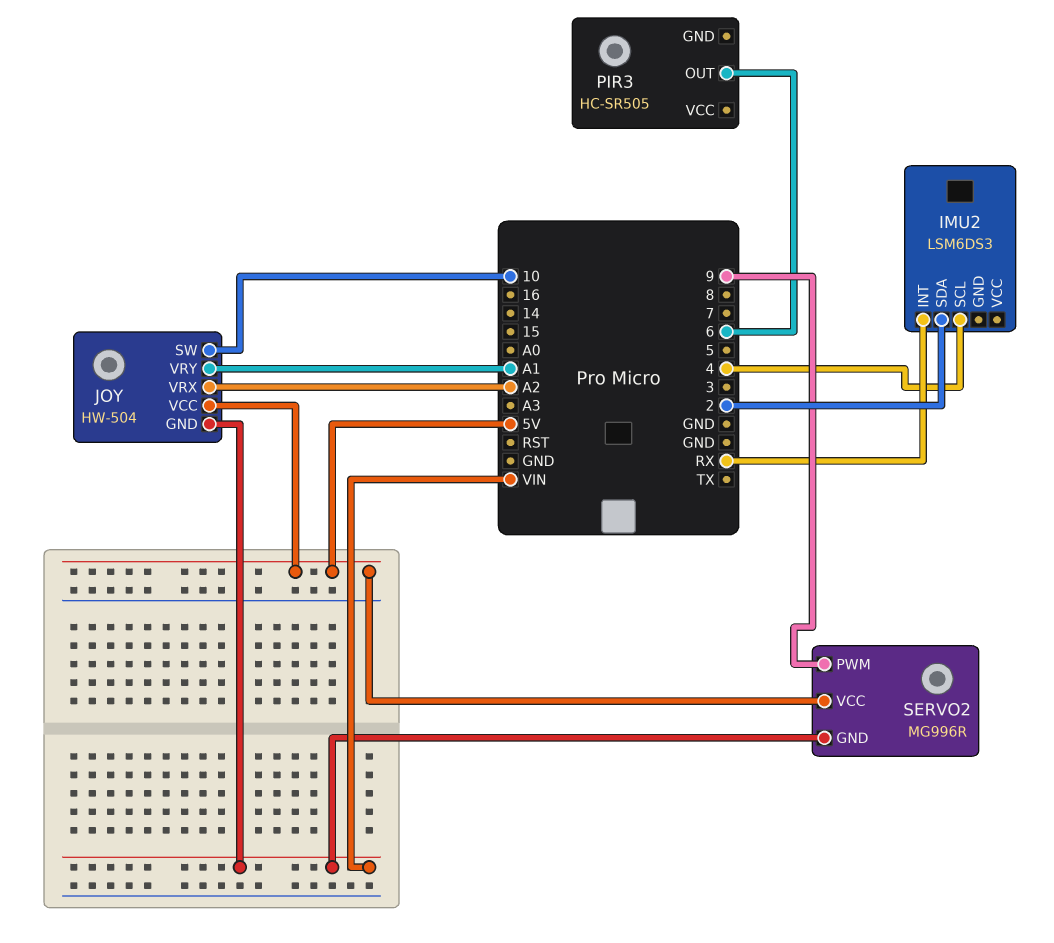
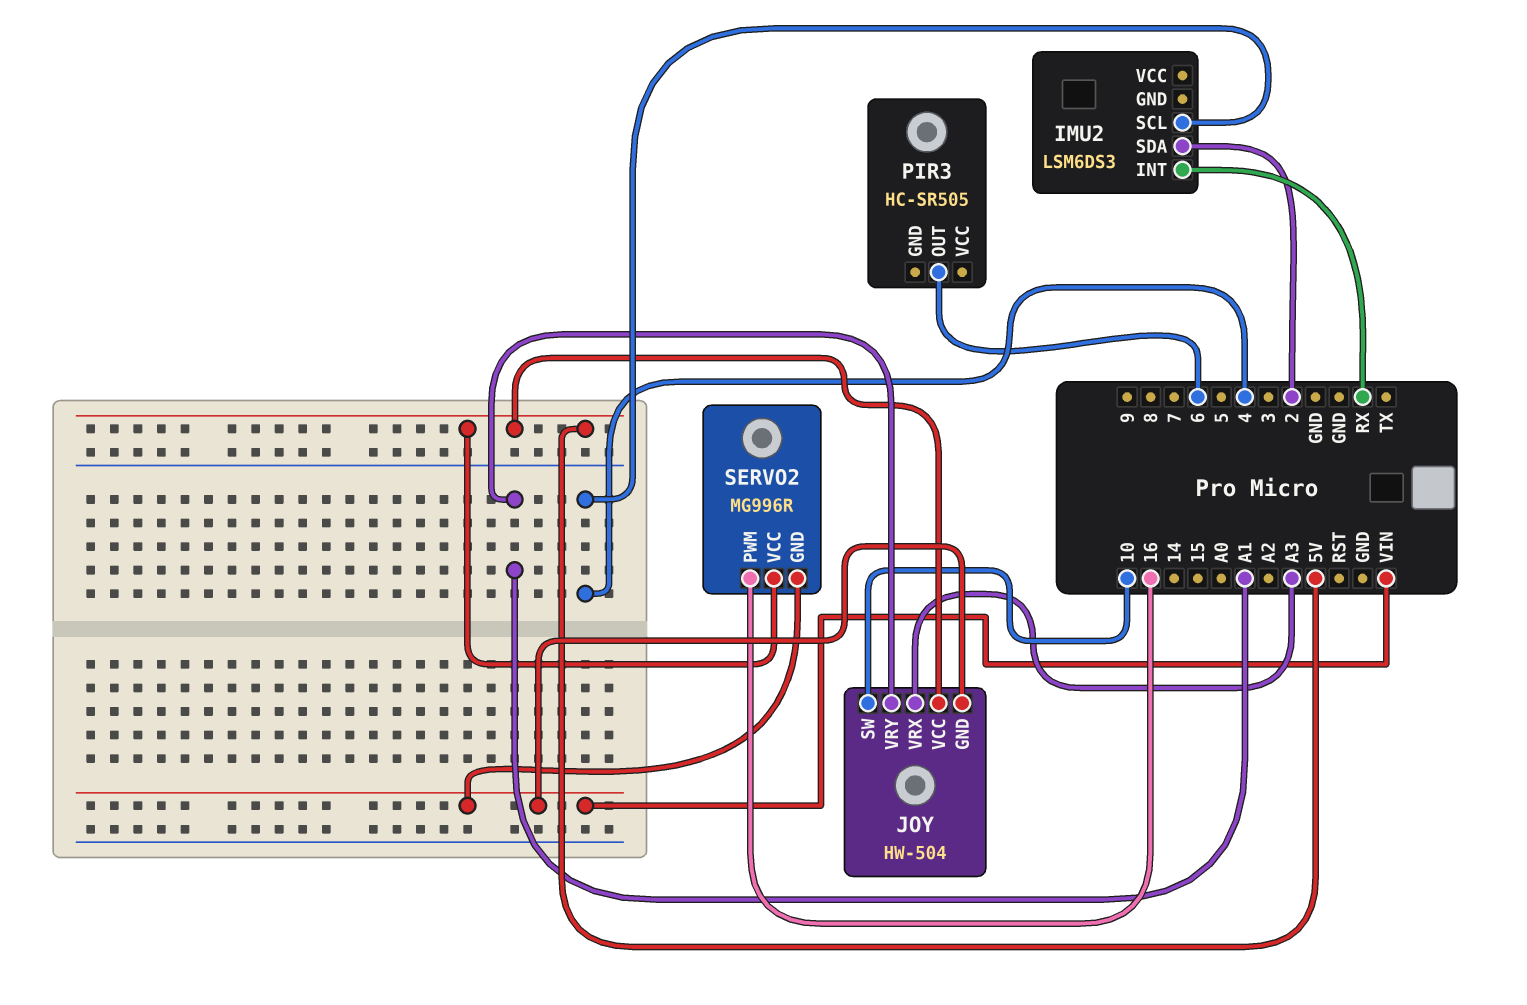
JOY pin VRX: A2 -> A3
SERVO2 pin PWM: 9 -> 16

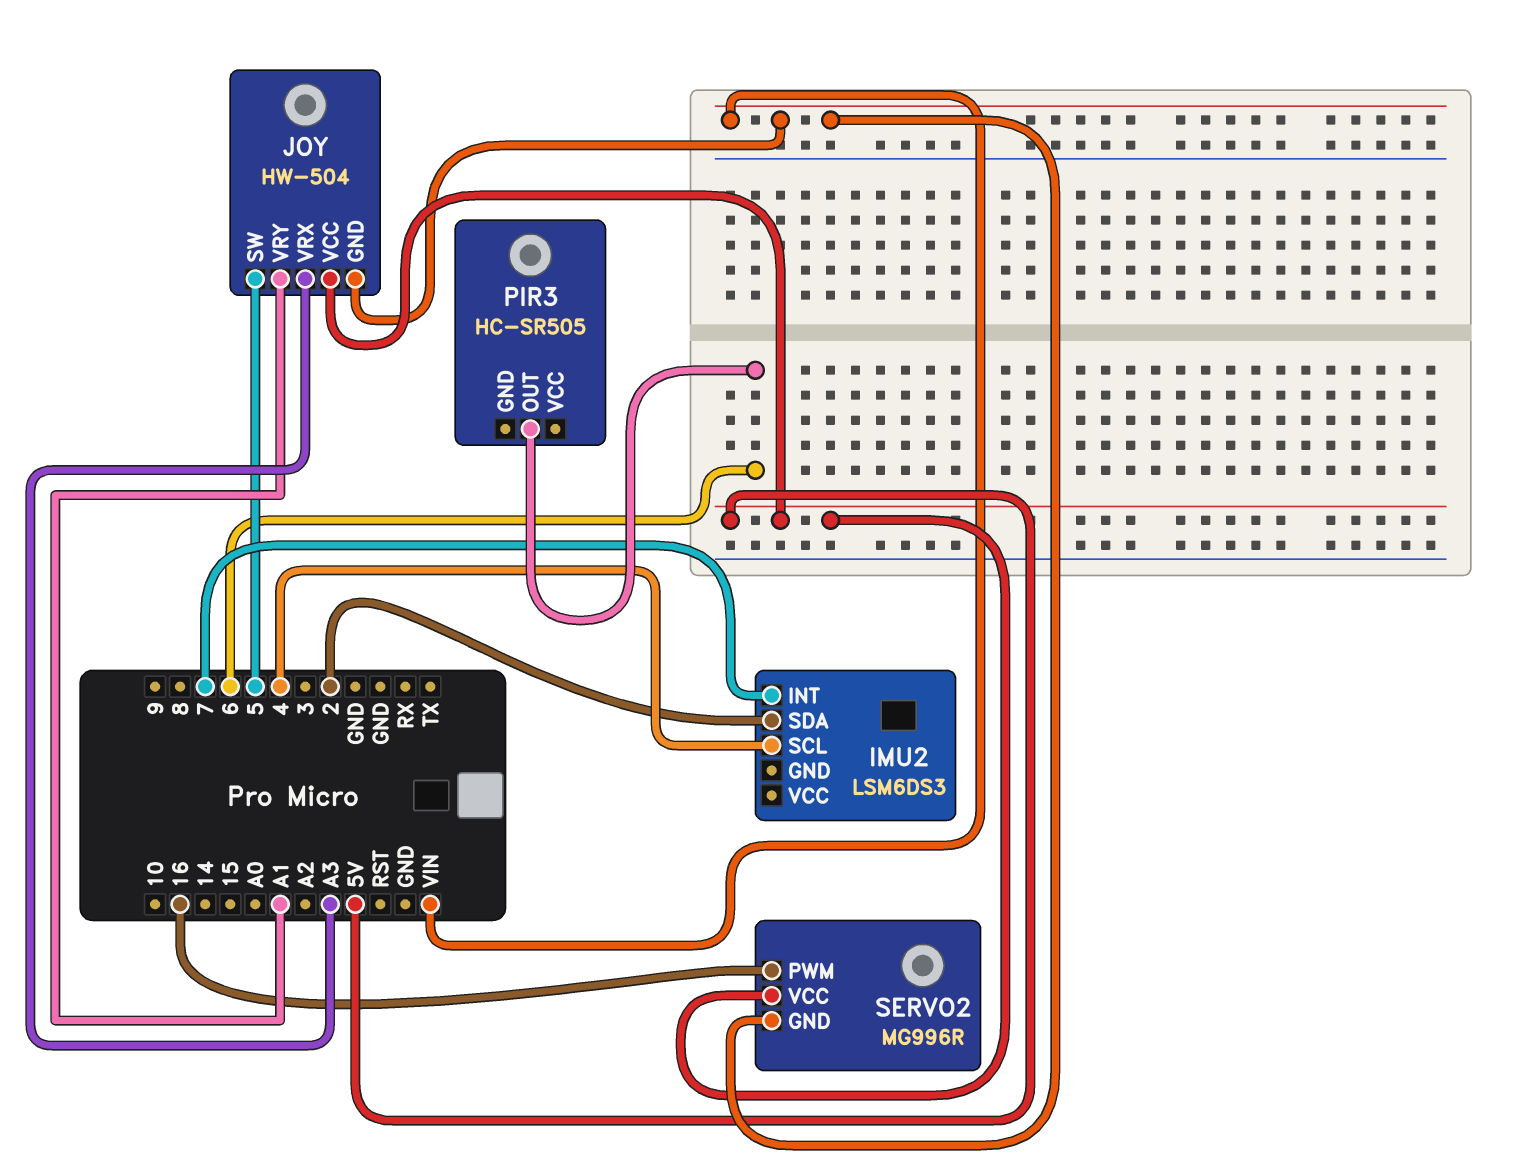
IMU2 pin INT: RX -> 7
JOY pin SW: 10 -> 5

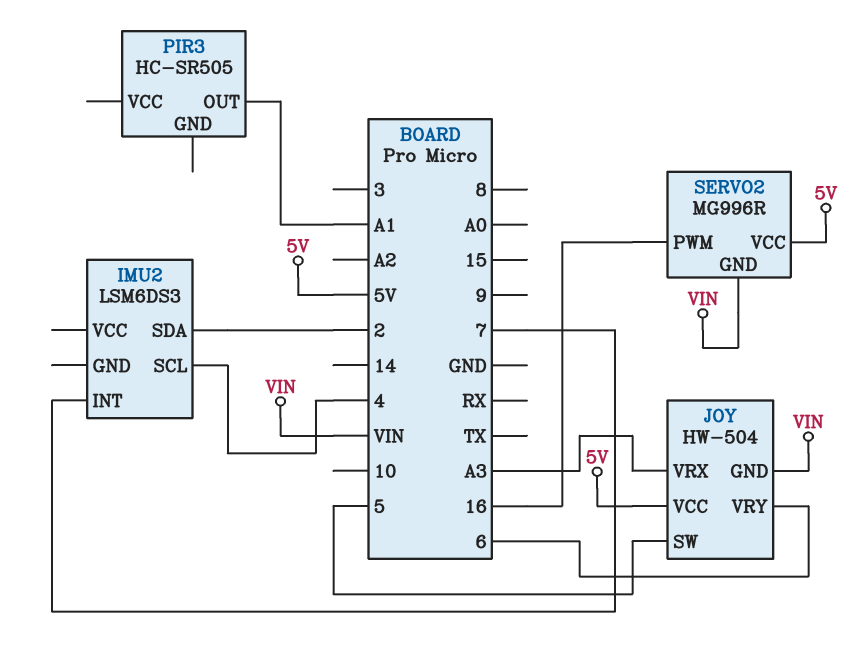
JOY pin VRY: A1 -> 6
PIR3 pin OUT: 6 -> A1

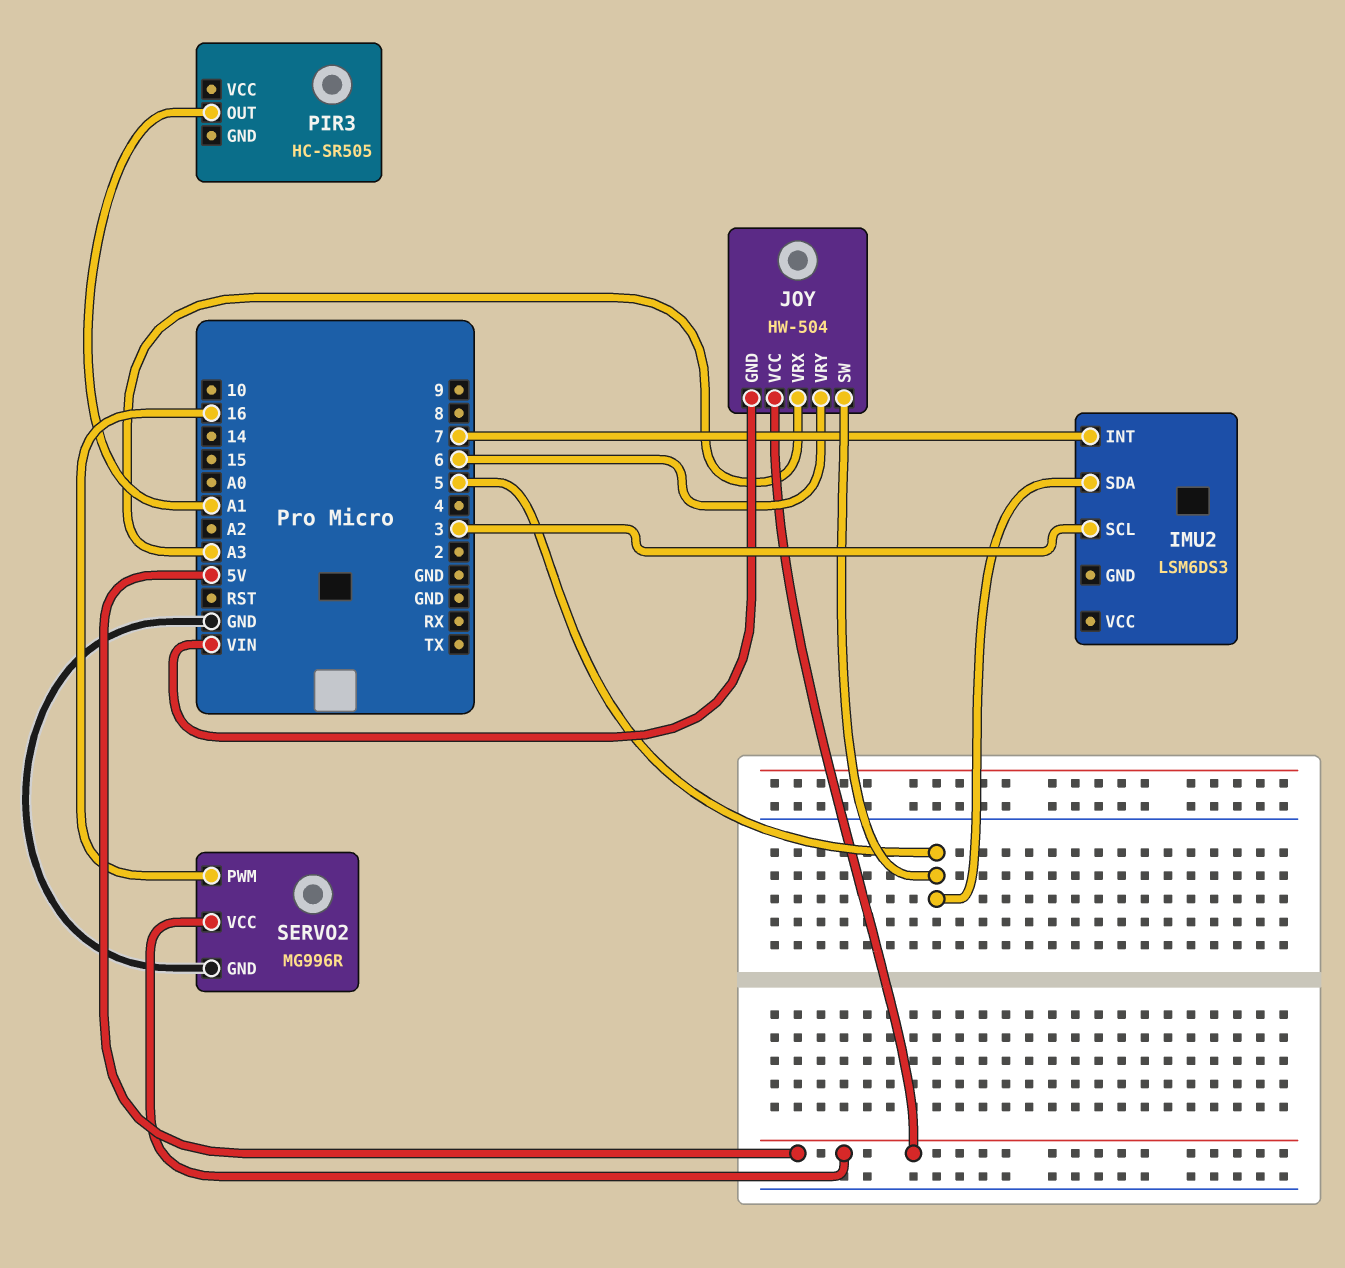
IMU2 pin SCL: 4 -> 3
IMU2 pin SDA: 2 -> 5
SERVO2 pin GND: VIN -> GND

